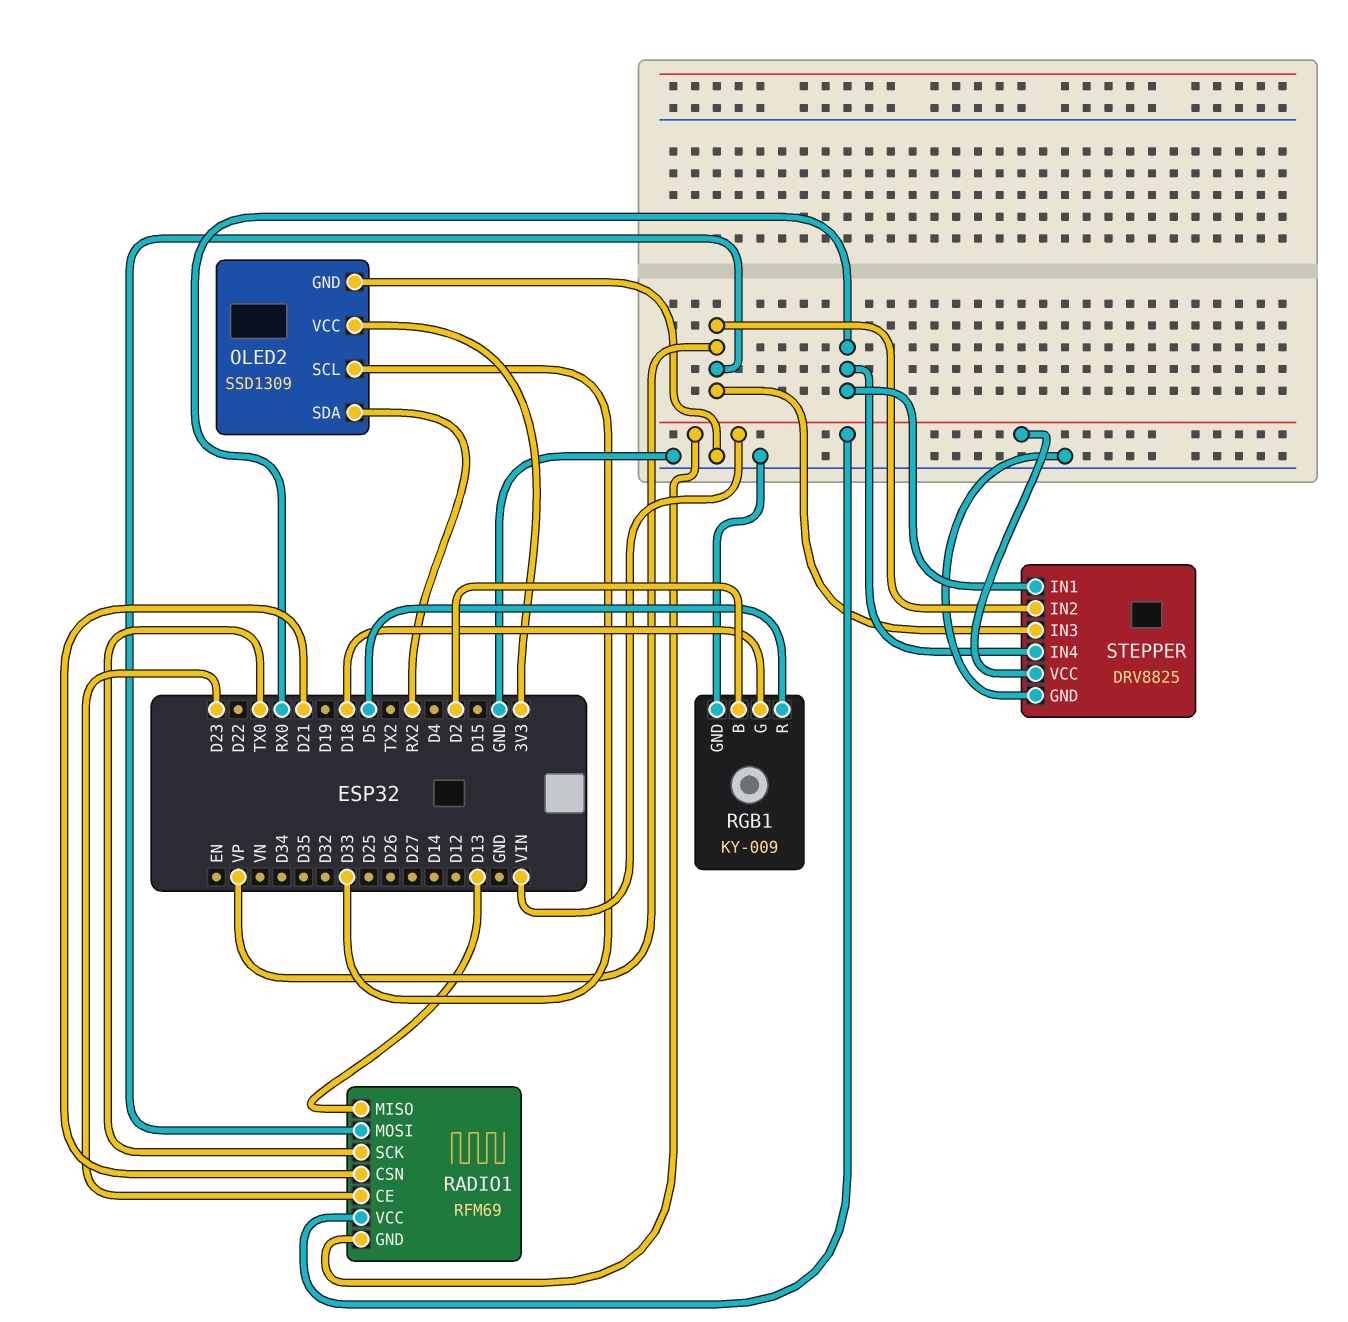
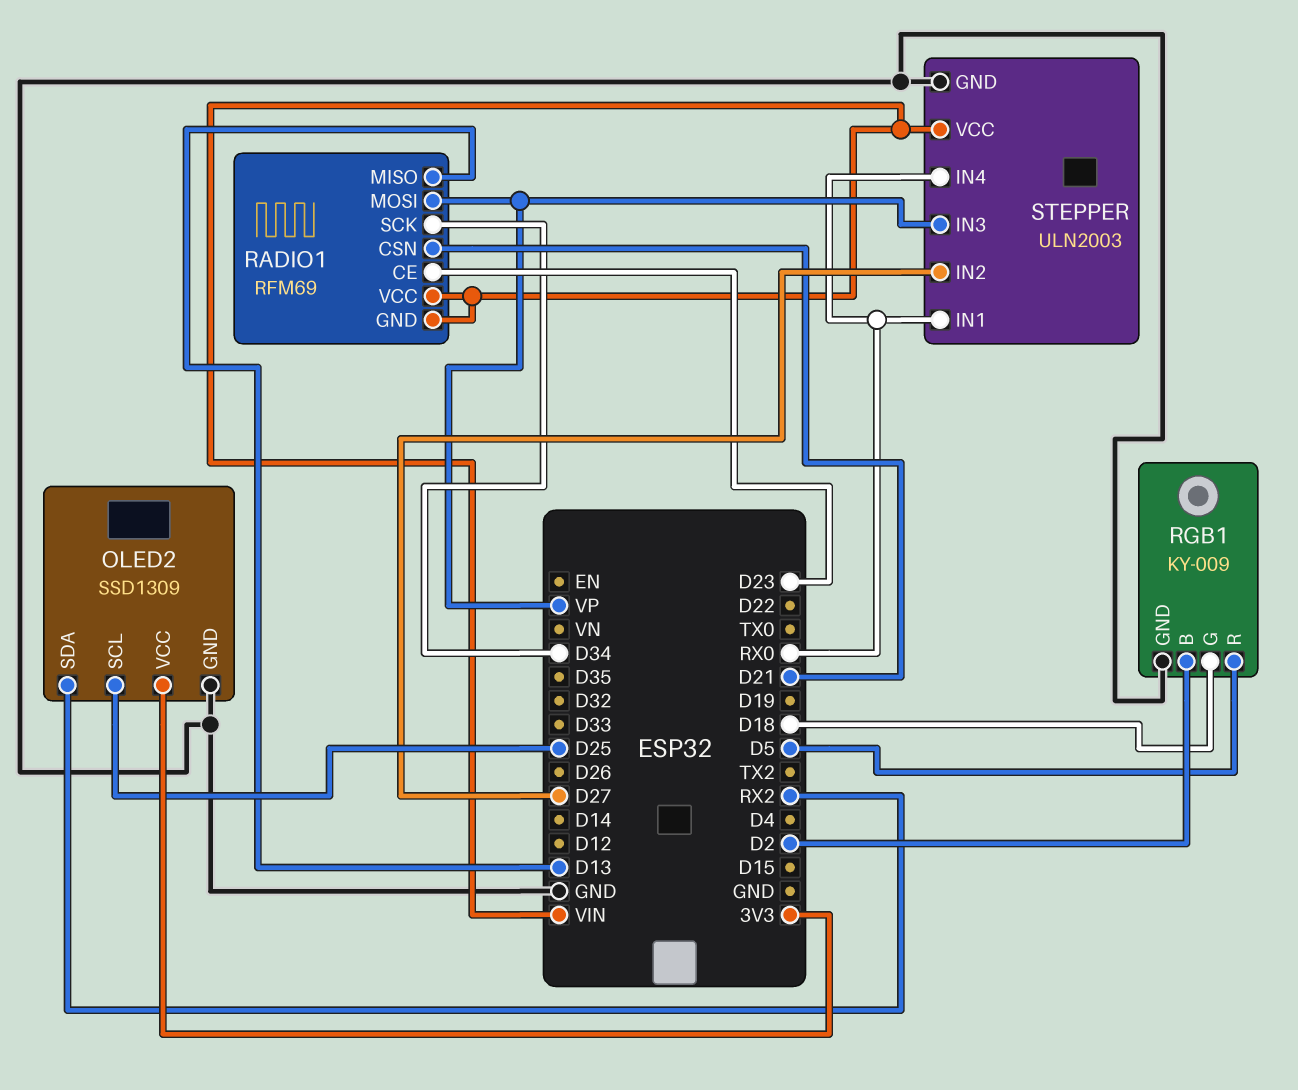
OLED2 pin SCL: D33 -> D25
RADIO1 pin SCK: TX0 -> D34
STEPPER: DRV8825 -> ULN2003
STEPPER pin IN2: VP -> D27

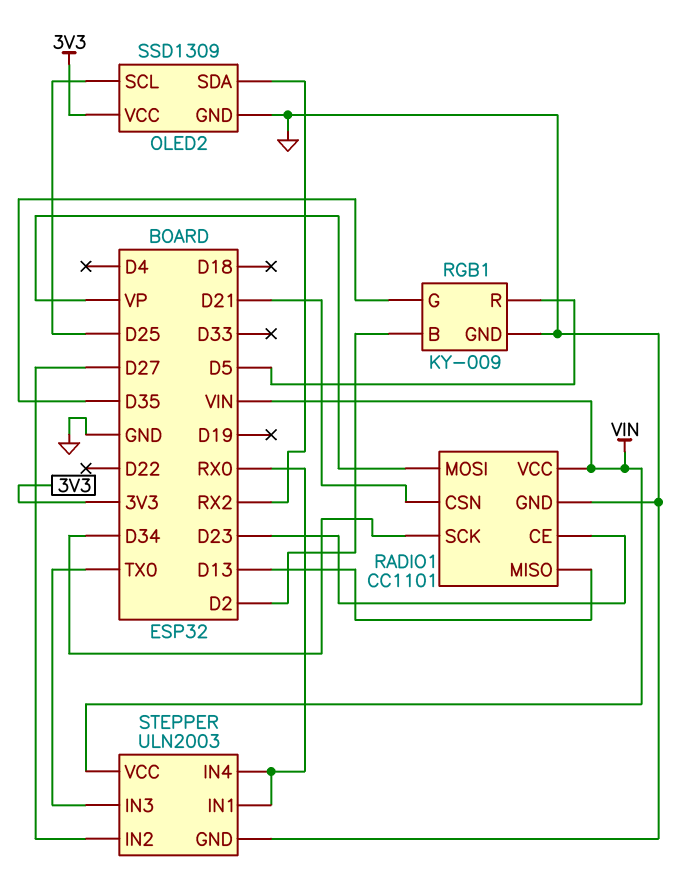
RADIO1: RFM69 -> CC1101
RADIO1 pin GND: VIN -> GND
RGB1 pin G: D18 -> D35
STEPPER pin IN3: VP -> TX0

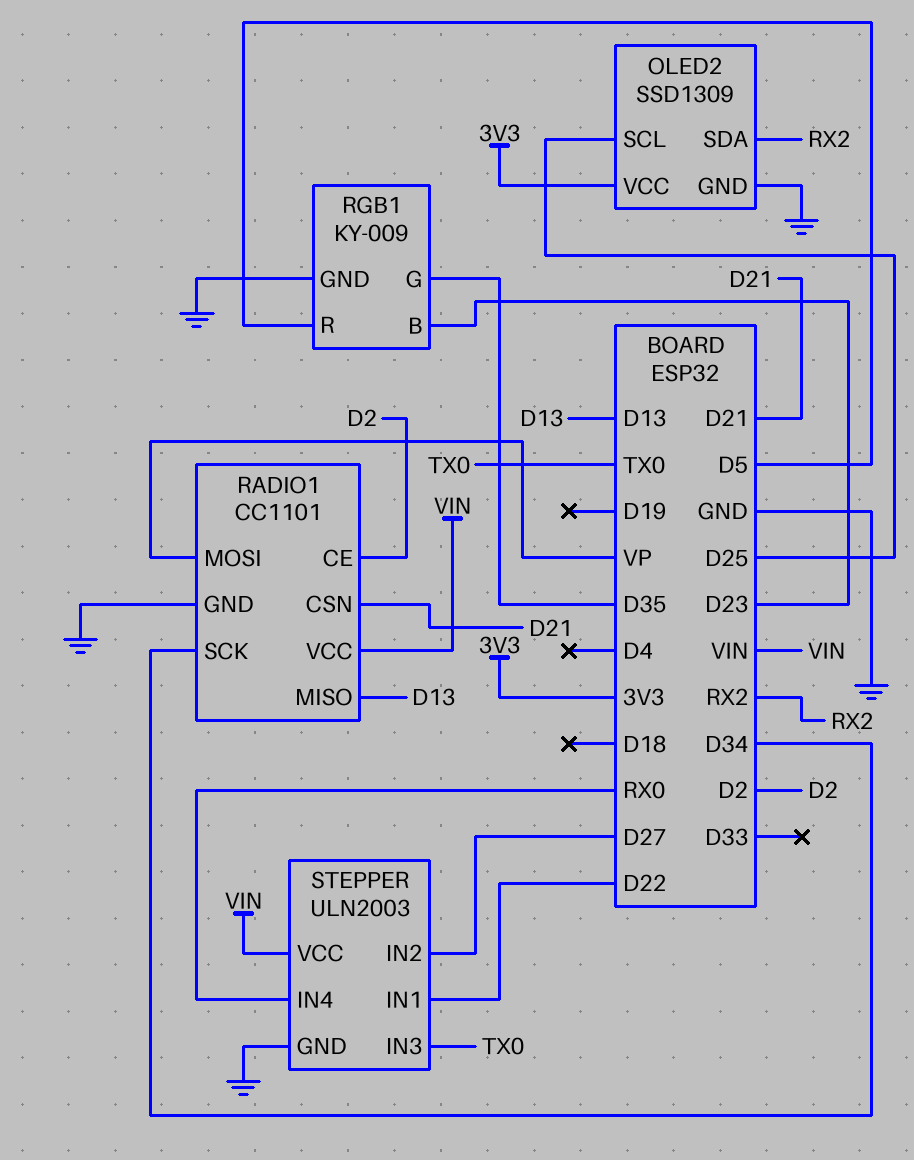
RADIO1 pin CE: D23 -> D2
RGB1 pin B: D2 -> D23
STEPPER pin IN1: RX0 -> D22

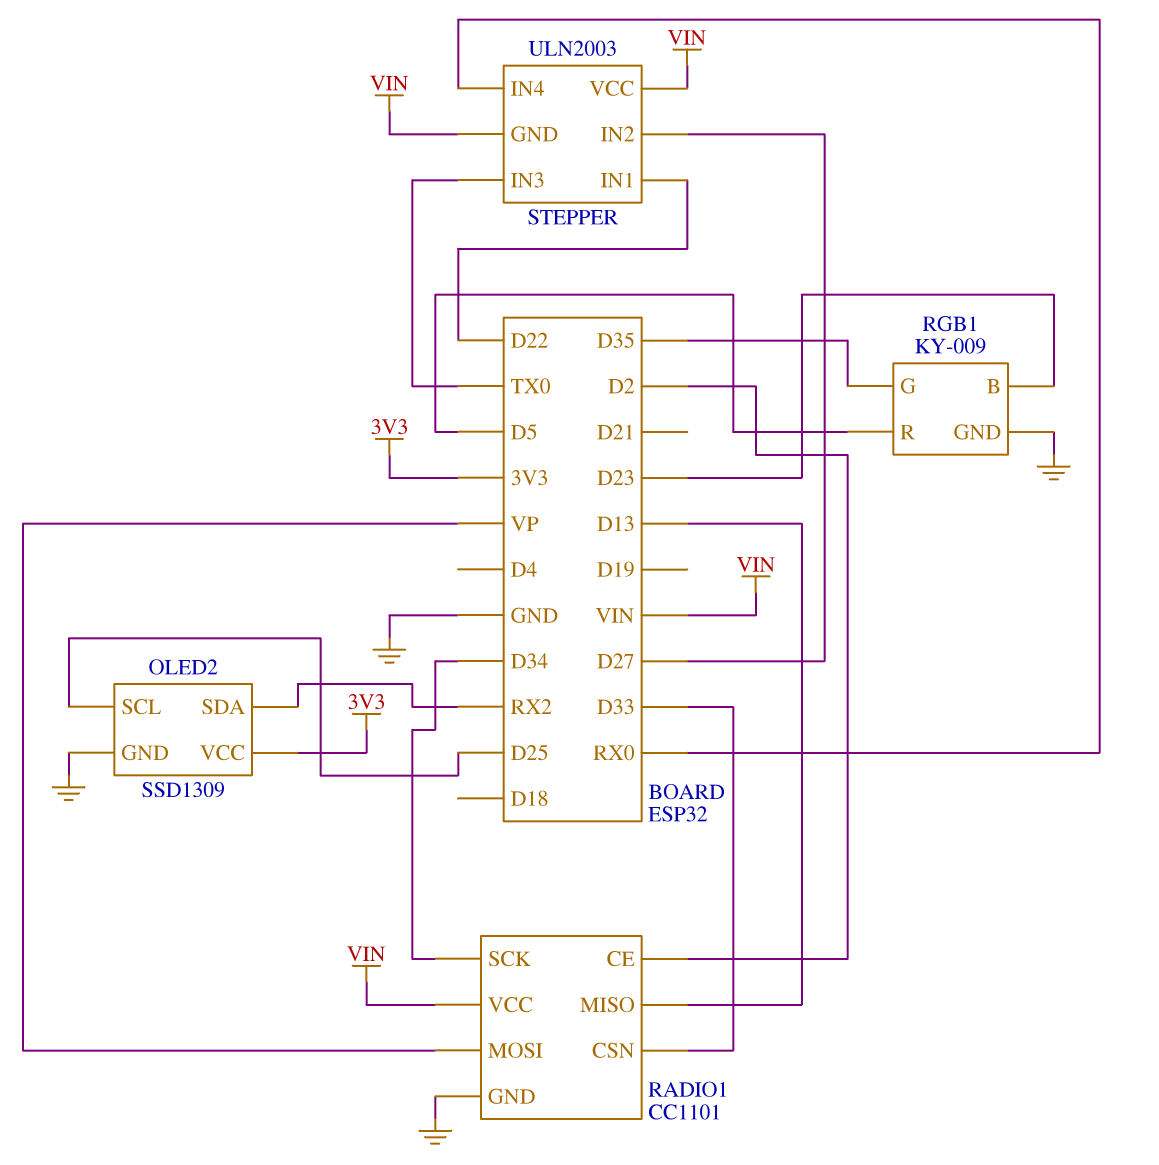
RADIO1 pin CSN: D21 -> D33
STEPPER pin GND: GND -> VIN

